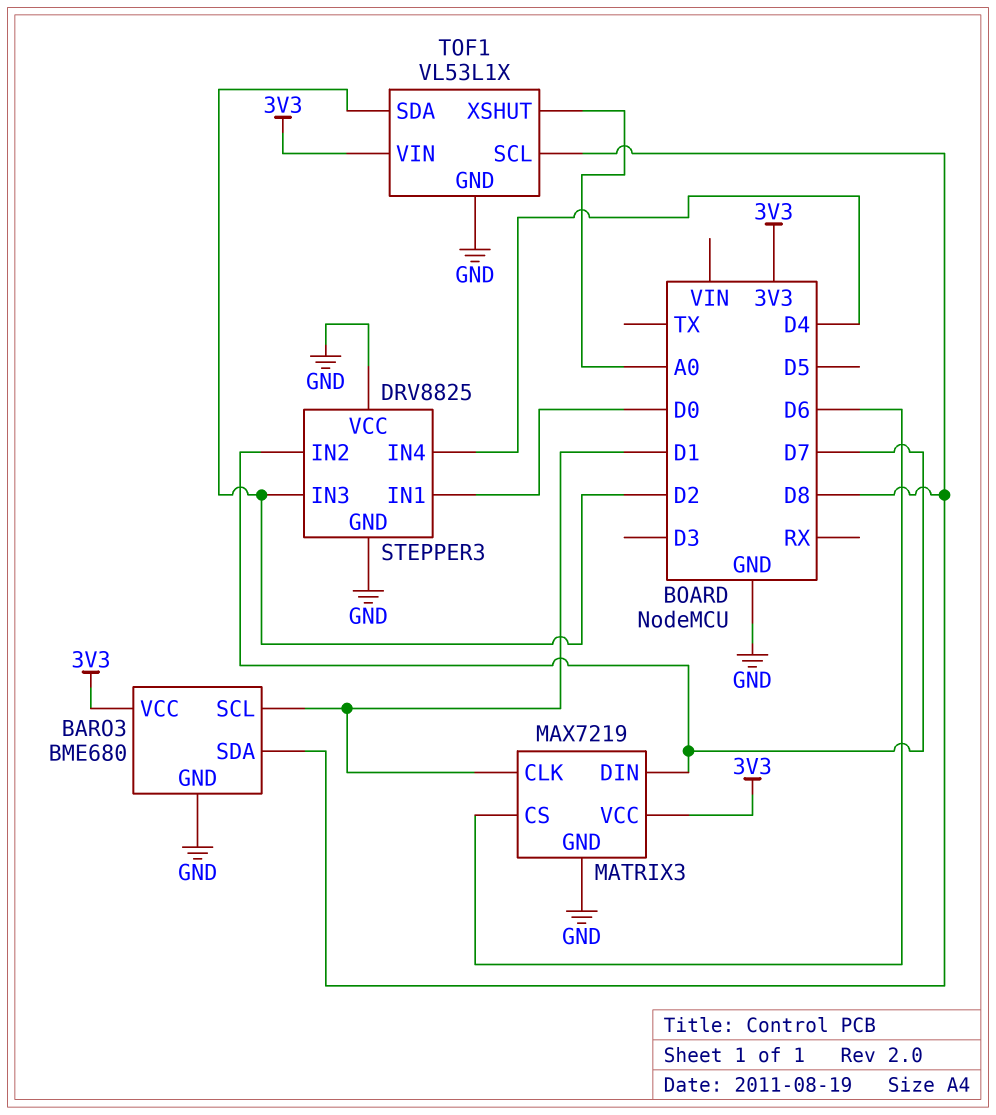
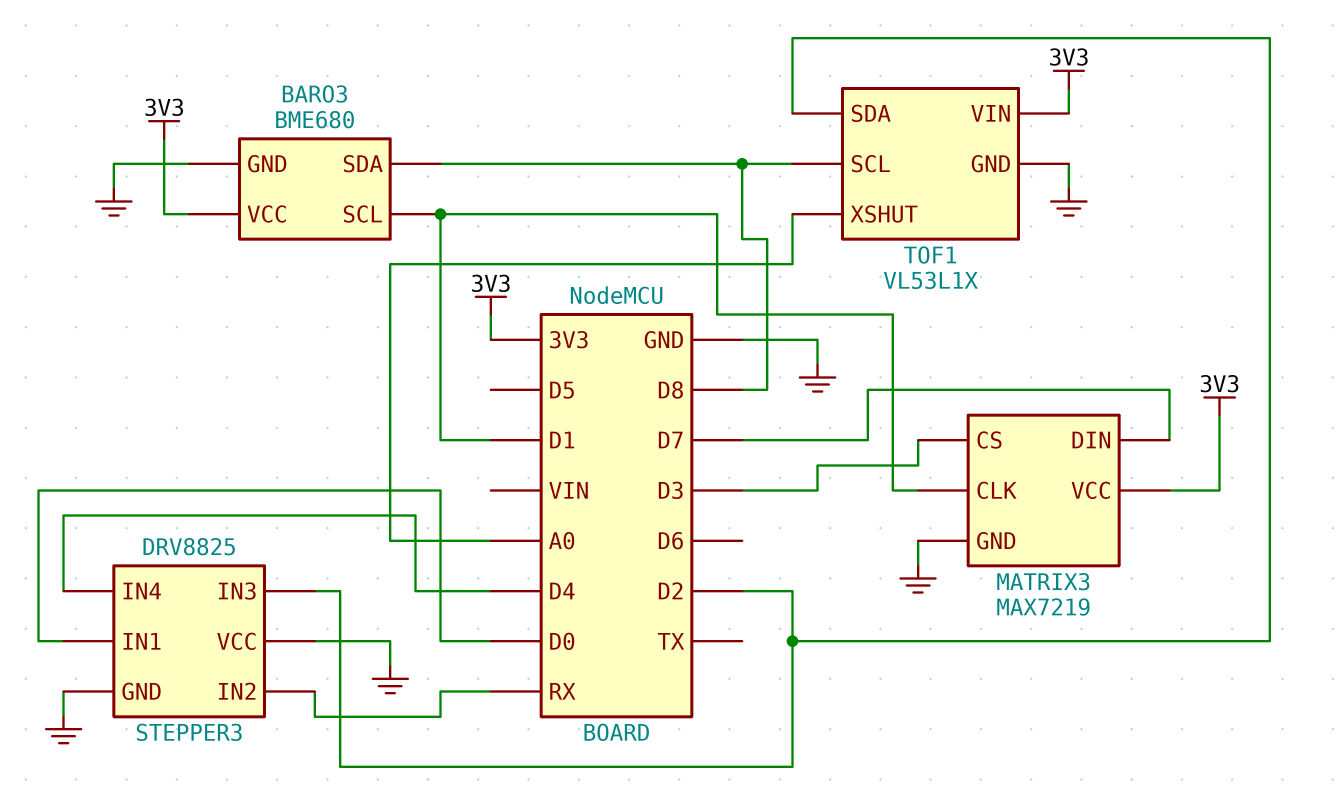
MATRIX3 pin CS: D6 -> D3
STEPPER3 pin IN2: D7 -> RX

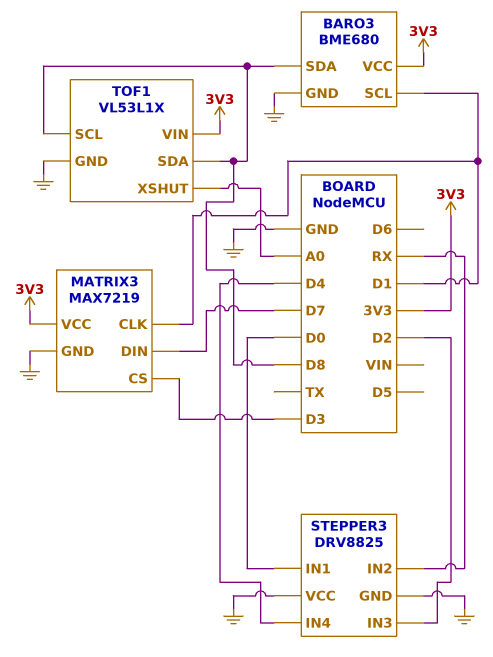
TOF1 pin SDA: D2 -> D8

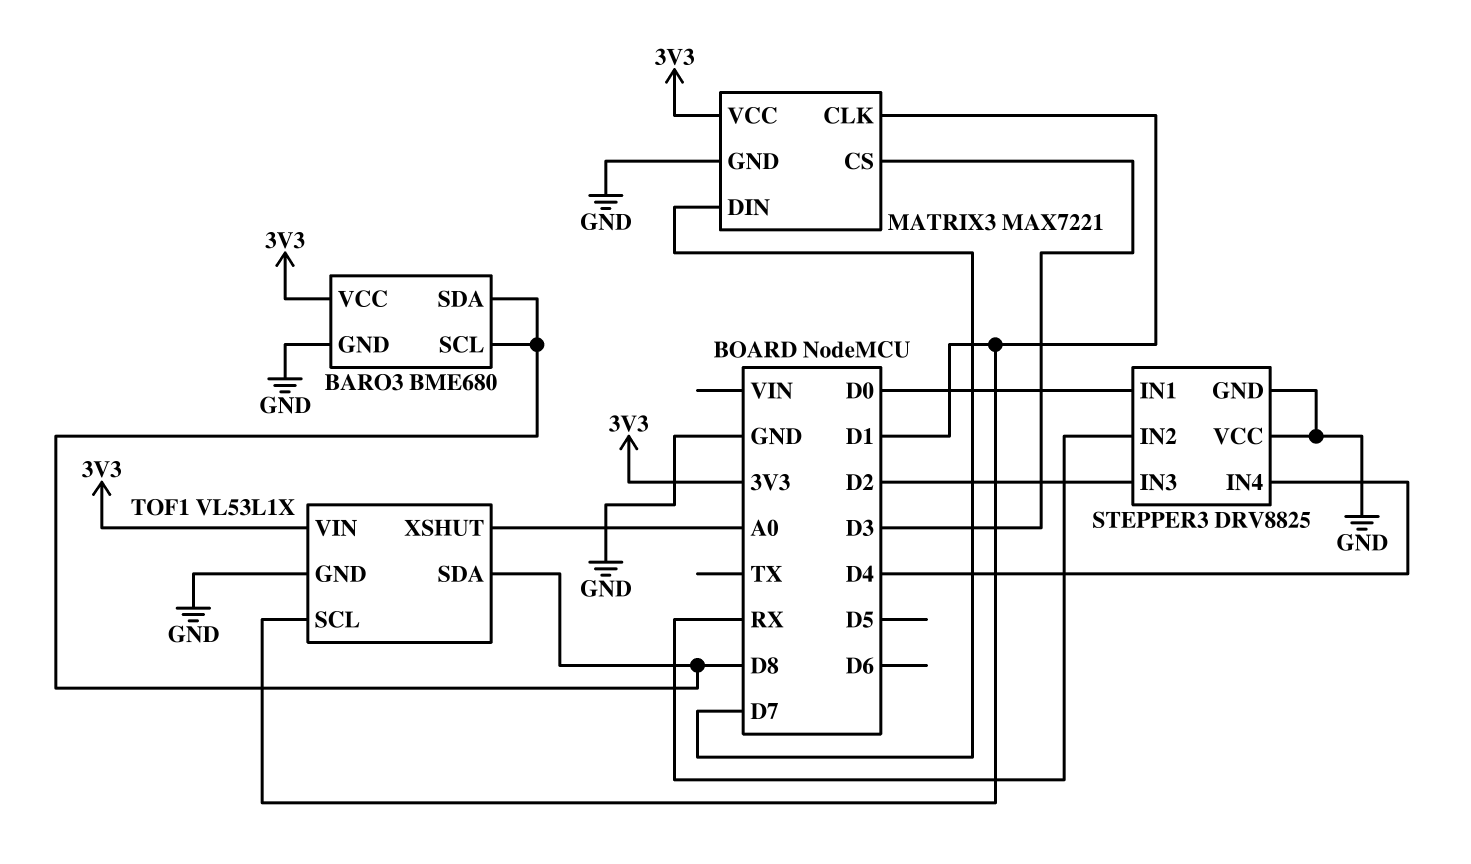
BARO3 pin SCL: D1 -> D8
MATRIX3: MAX7219 -> MAX7221
TOF1 pin SCL: D8 -> D1

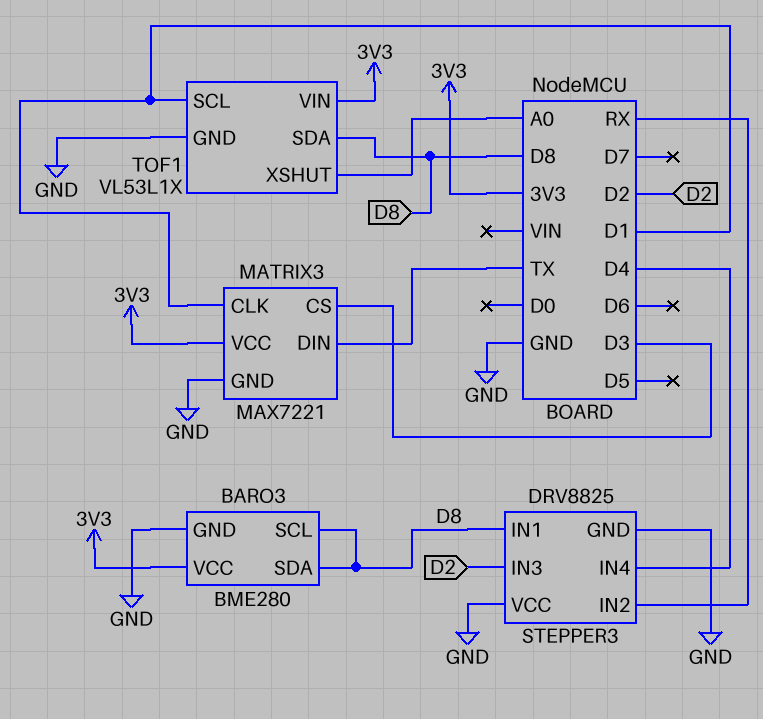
BARO3: BME680 -> BME280
MATRIX3 pin DIN: D7 -> TX
STEPPER3 pin IN1: D0 -> D8

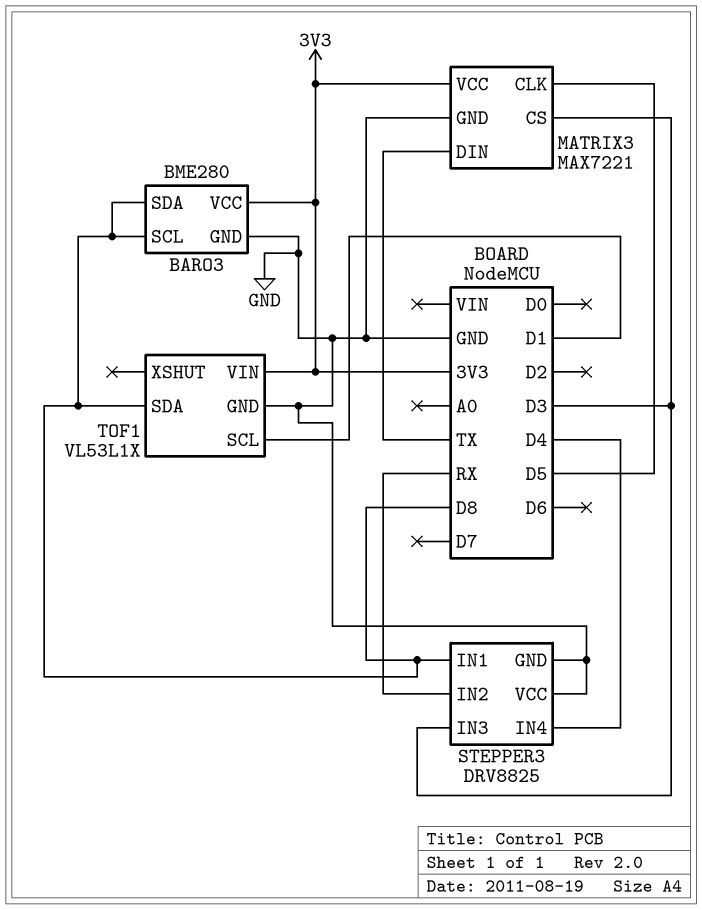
MATRIX3 pin CLK: D1 -> D5
STEPPER3 pin IN3: D2 -> D3
TOF1 pin XSHUT: A0 -> none

